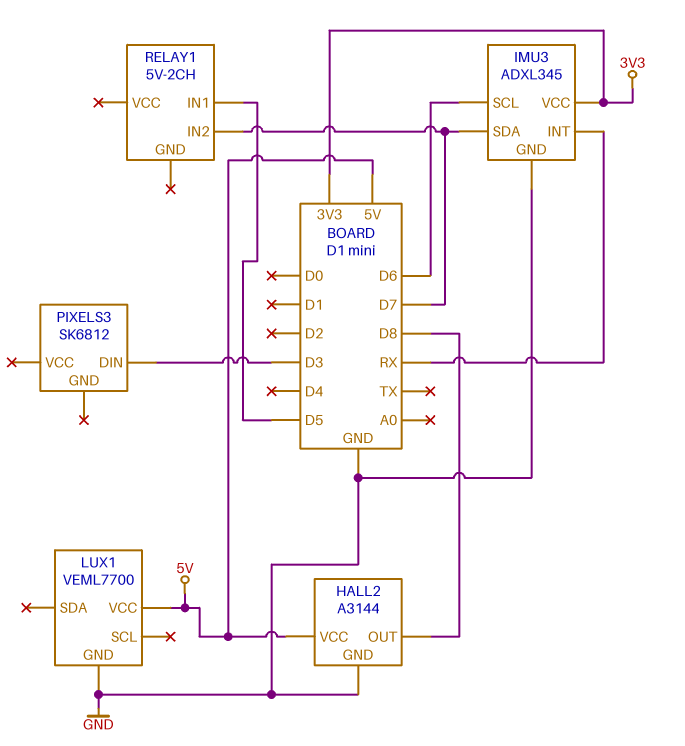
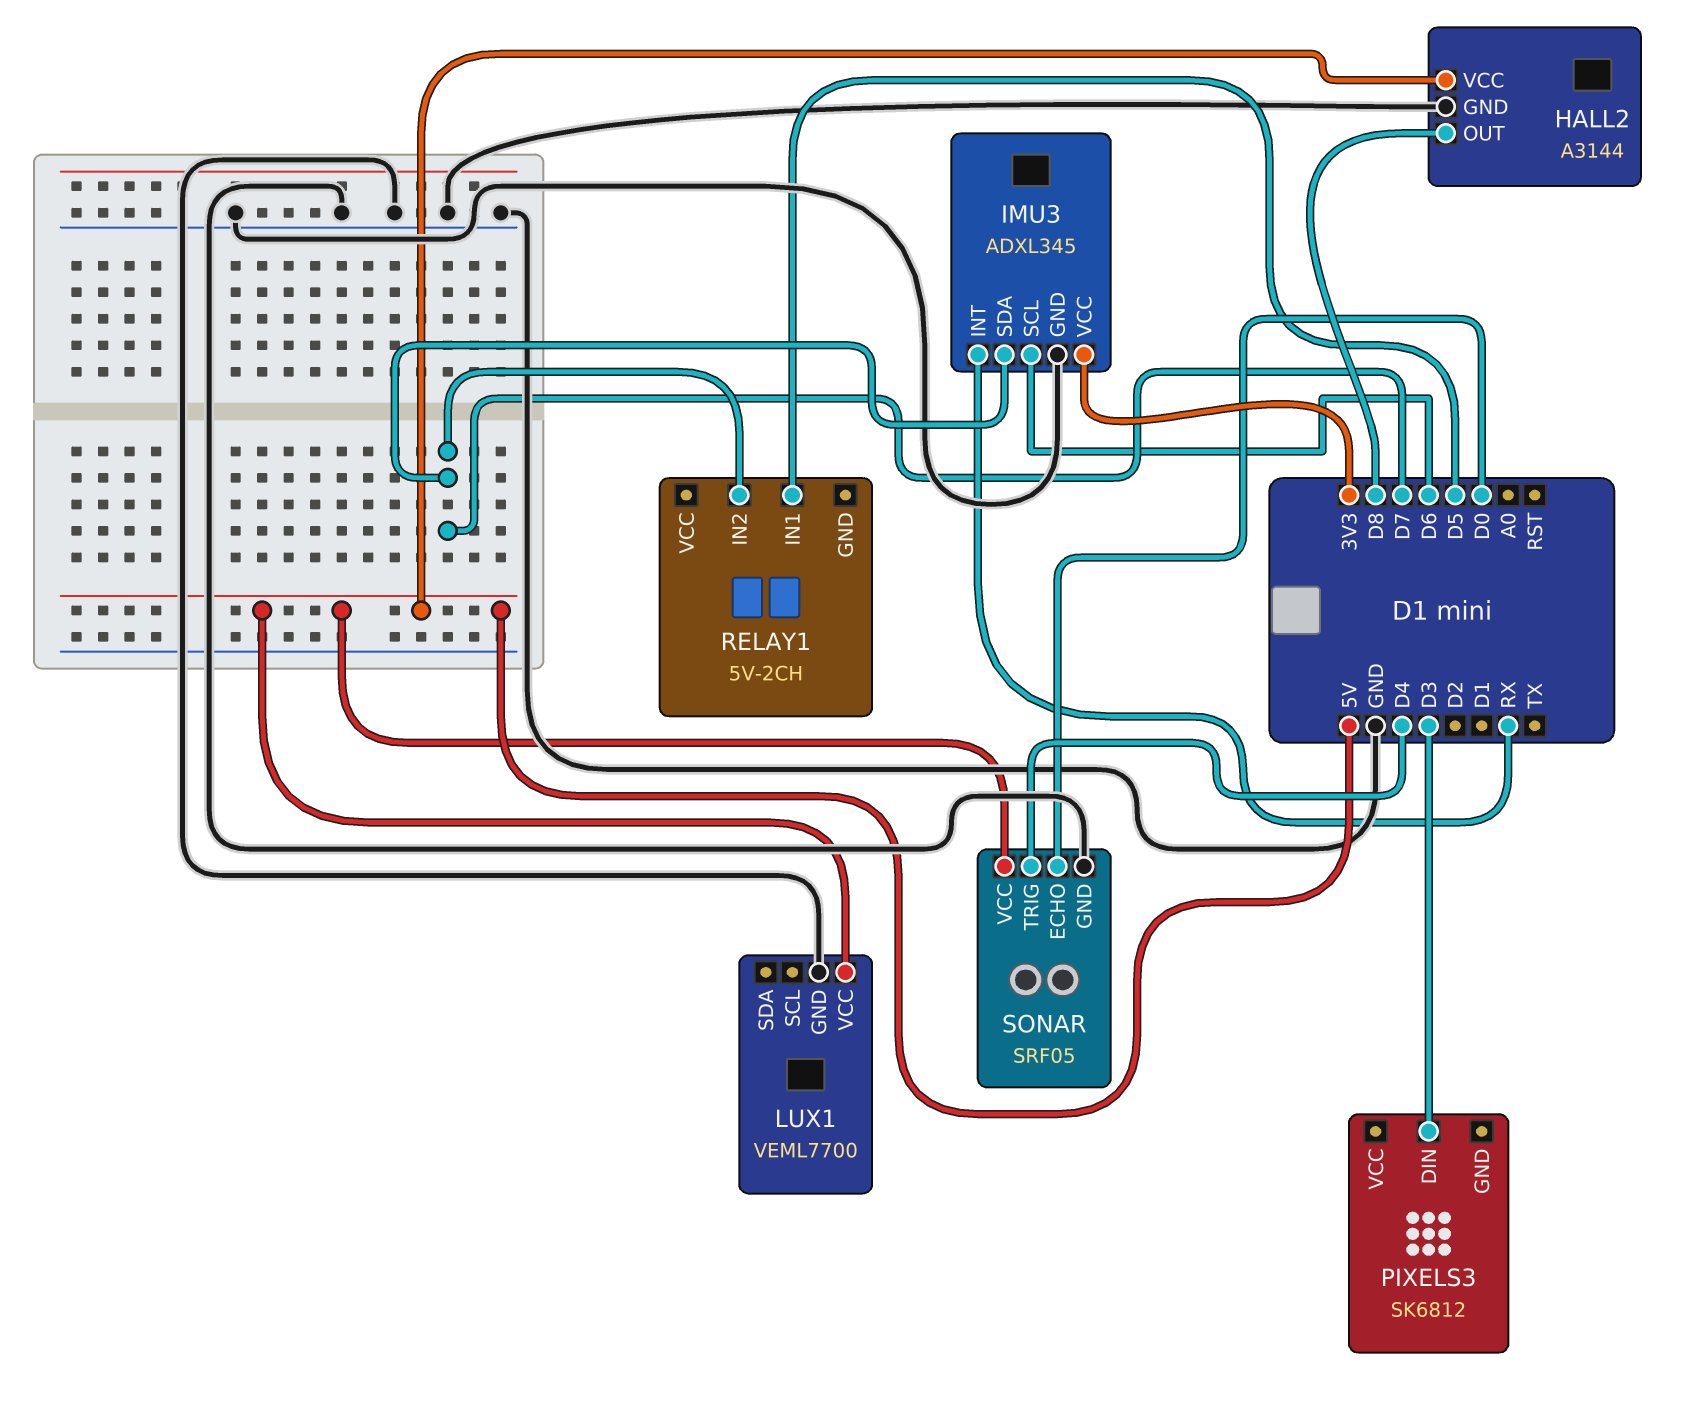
SONAR: none -> SRF05
SONAR pin ECHO: none -> D0
SONAR pin GND: none -> GND
SONAR pin TRIG: none -> D4
SONAR pin VCC: none -> 5V

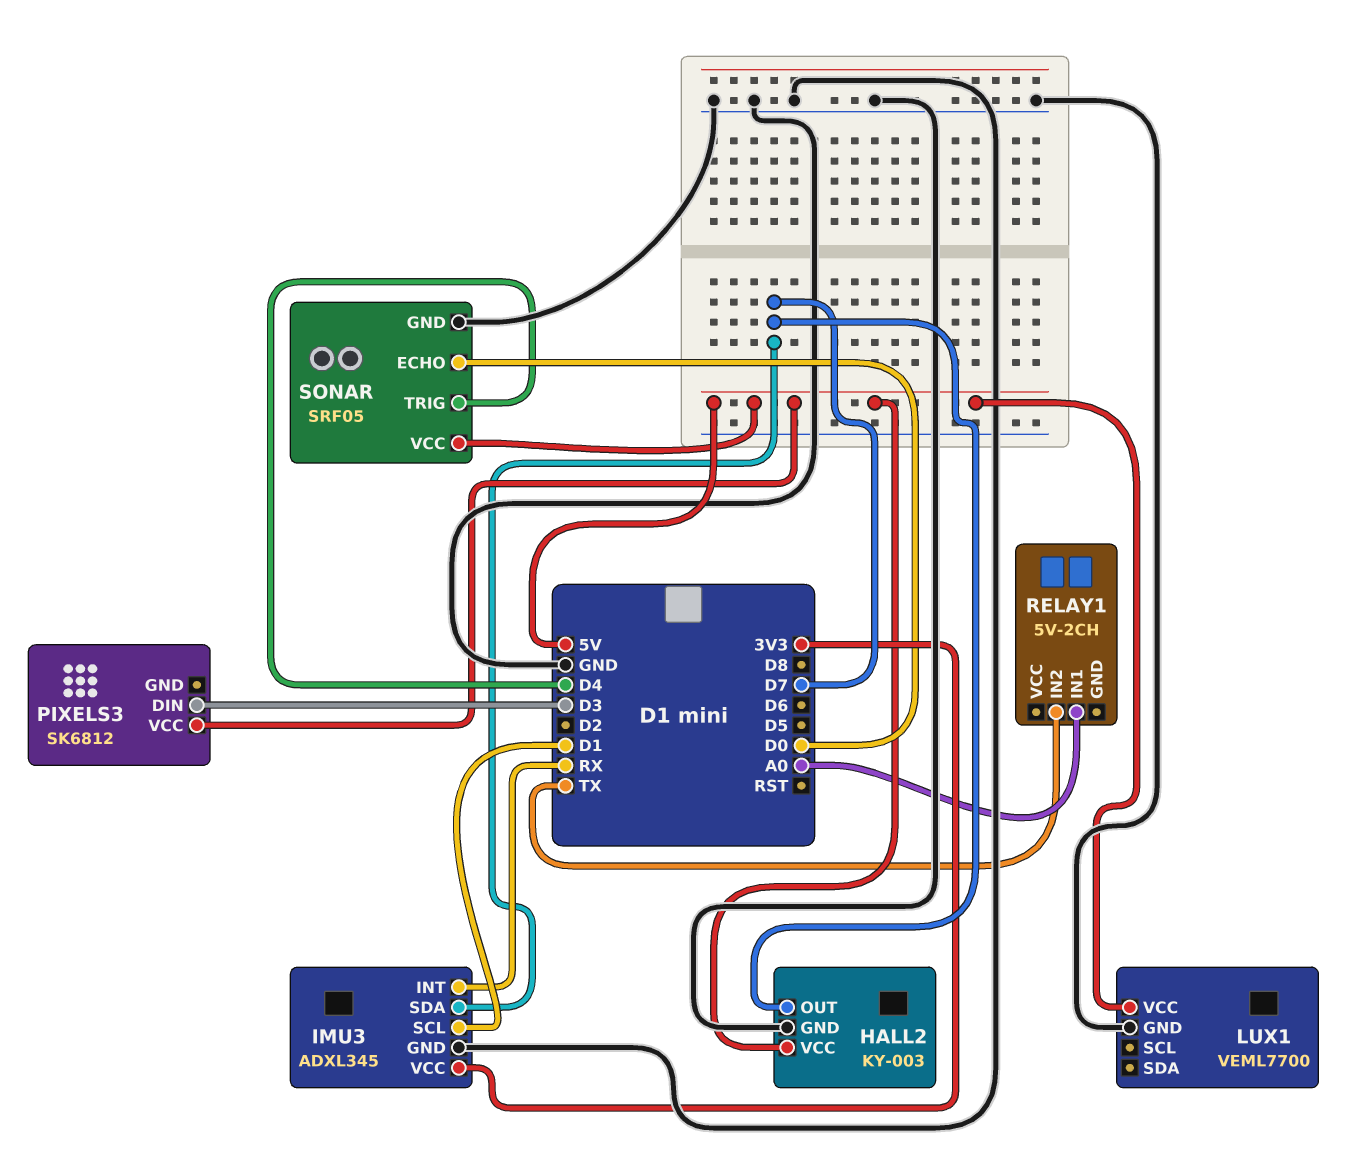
HALL2: A3144 -> KY-003
HALL2 pin OUT: D8 -> D7
IMU3 pin SCL: D6 -> D1
PIXELS3 pin VCC: none -> 5V
RELAY1 pin IN1: D5 -> A0
RELAY1 pin IN2: D7 -> TX

